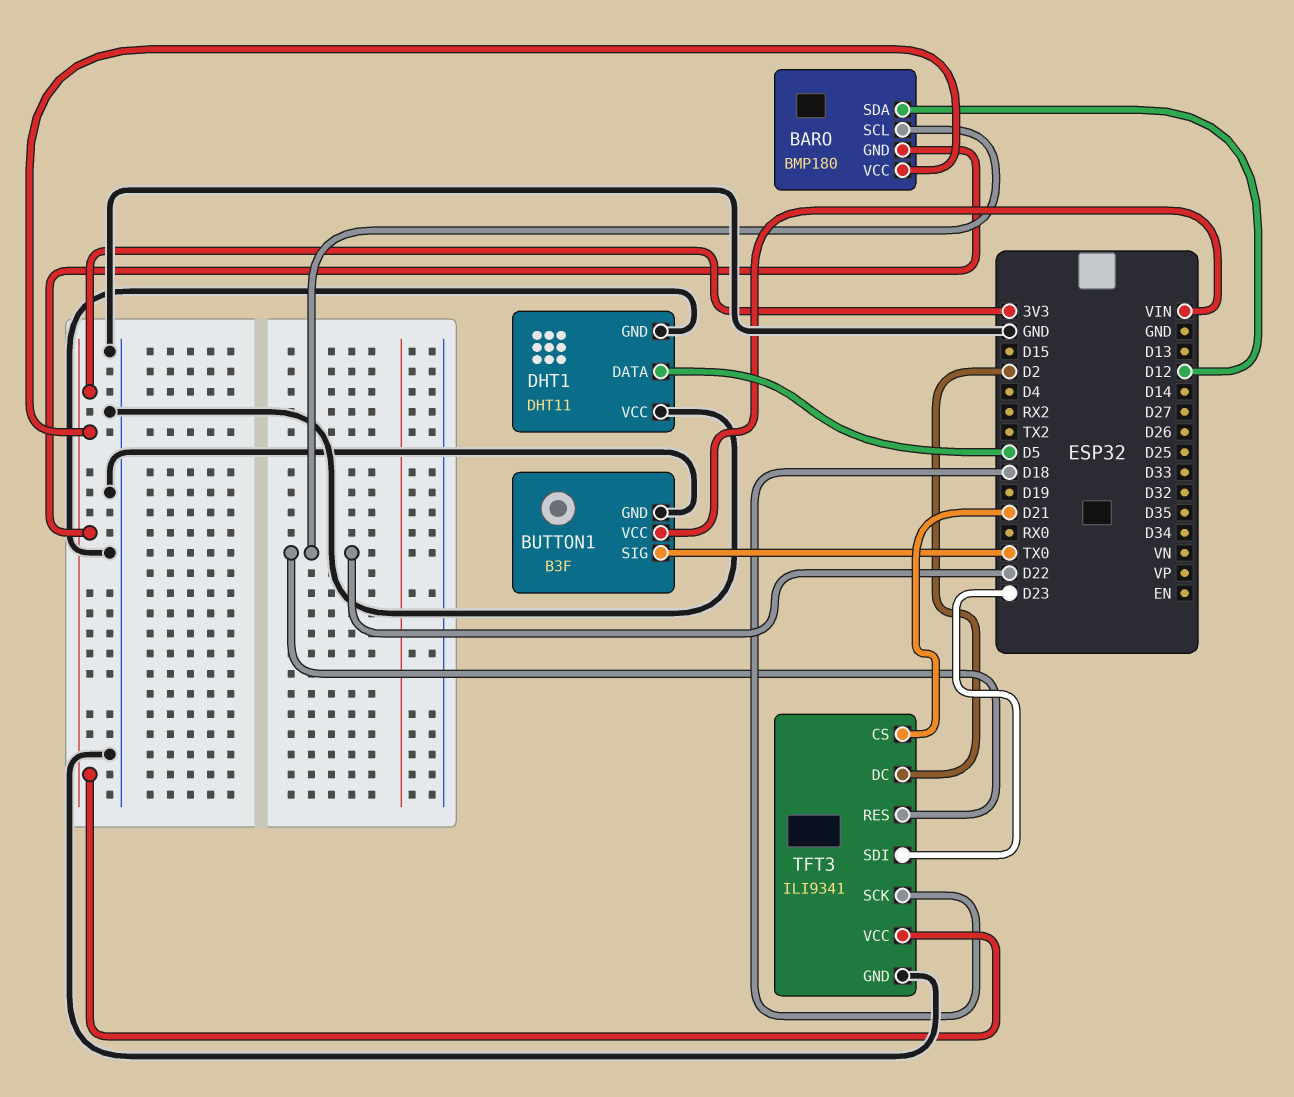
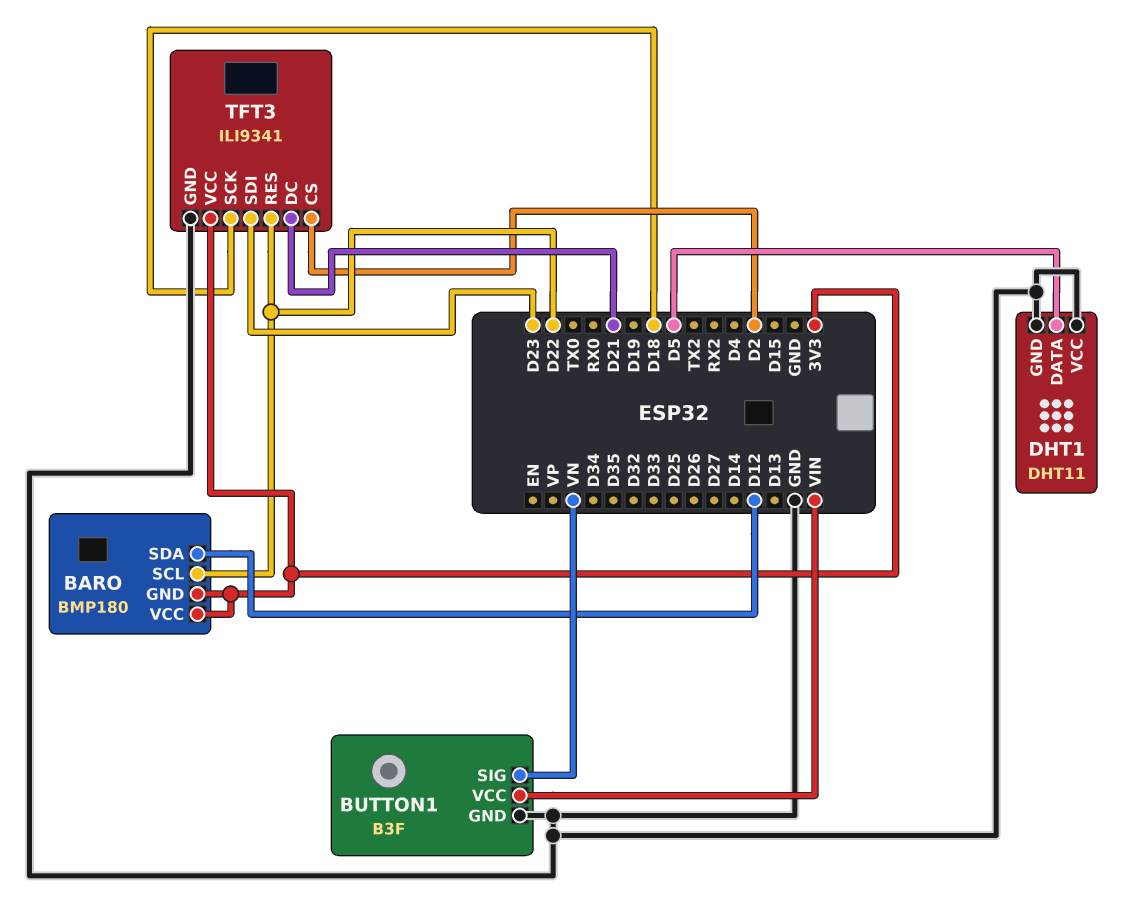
BUTTON1 pin SIG: TX0 -> VN
TFT3 pin CS: D21 -> D2
TFT3 pin DC: D2 -> D21

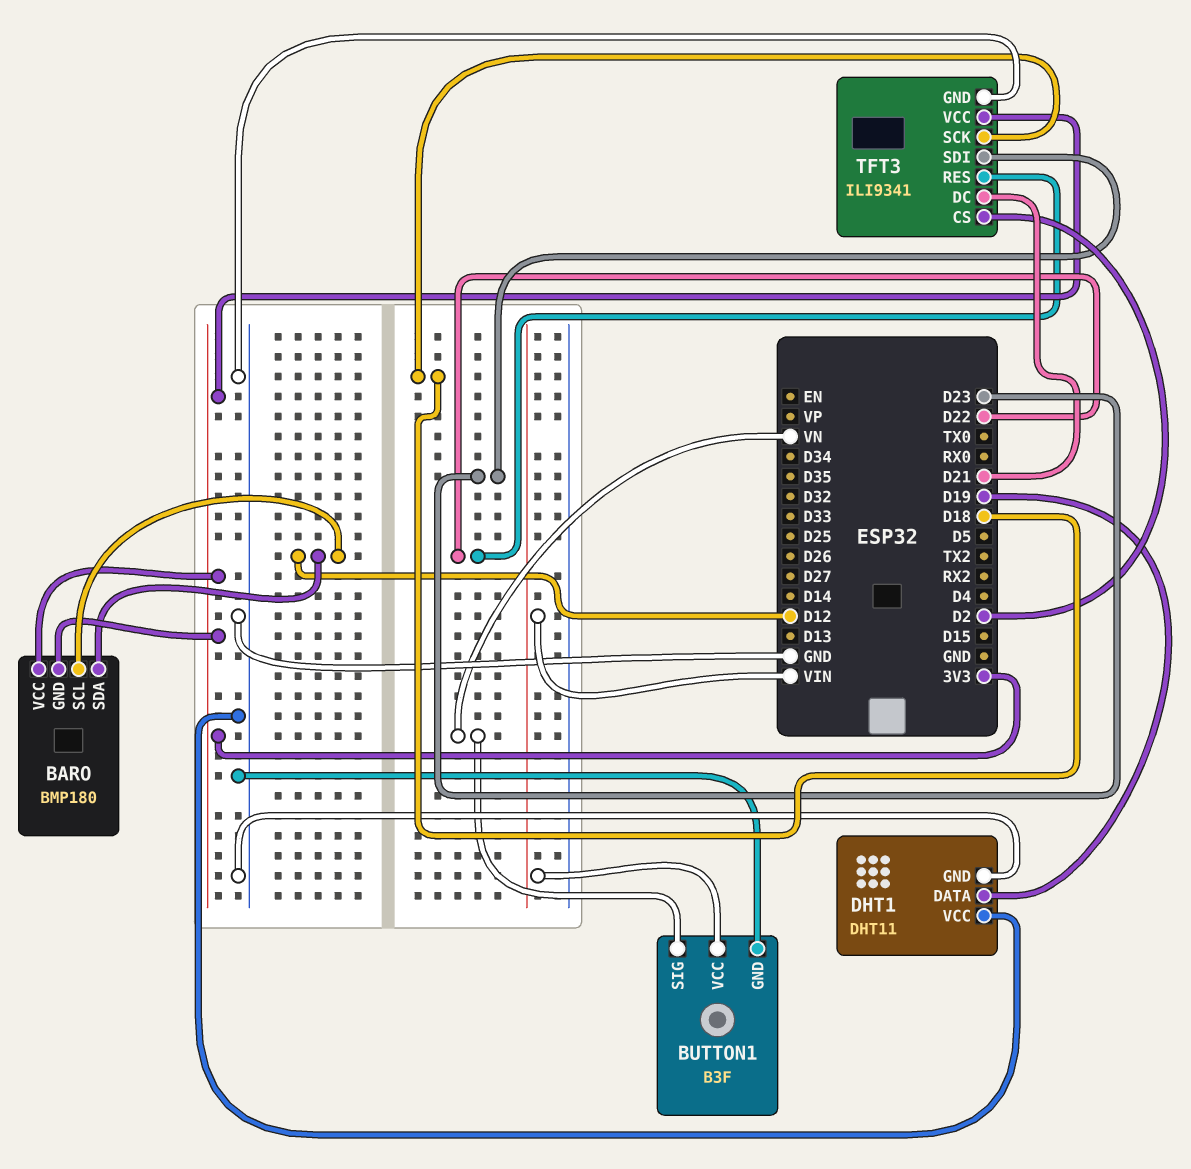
BARO pin SCL: D22 -> D12
DHT1 pin DATA: D5 -> D19

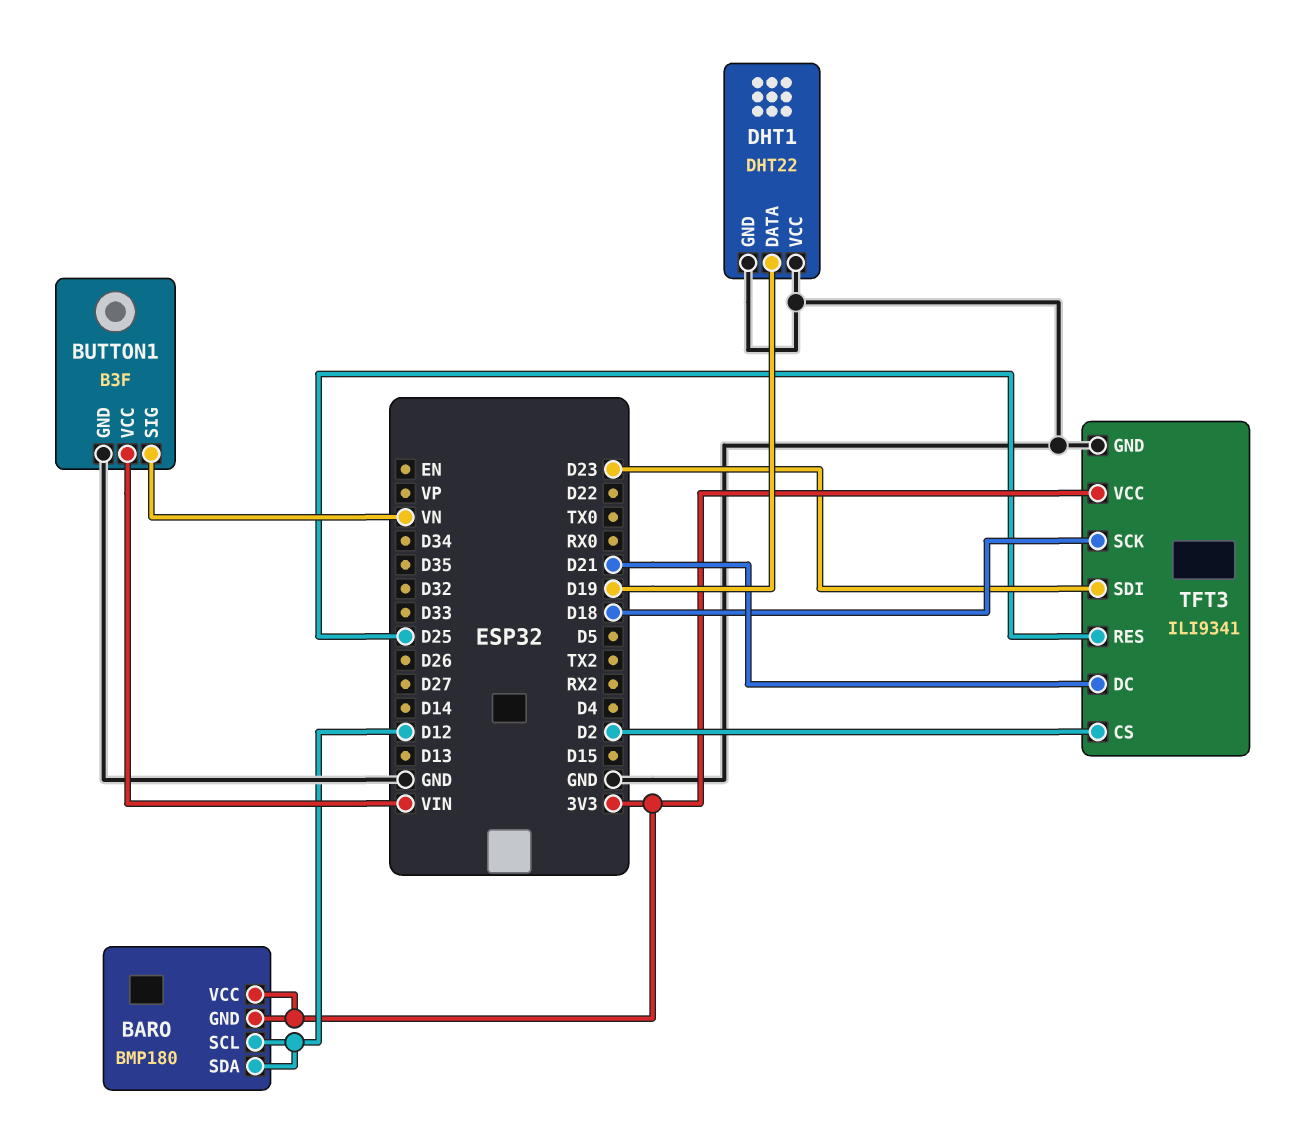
DHT1: DHT11 -> DHT22
TFT3 pin RES: D22 -> D25

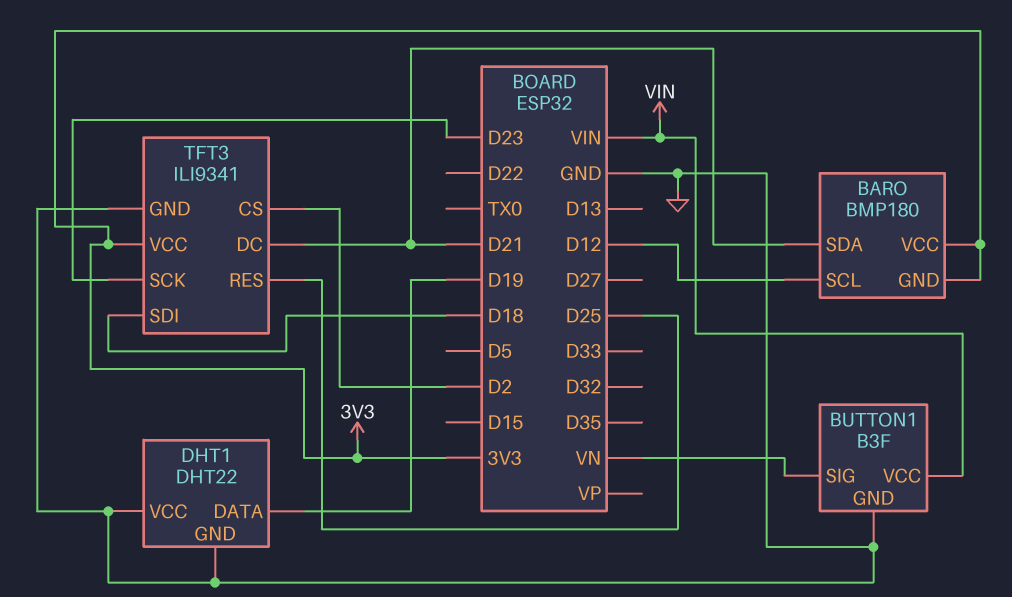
BARO pin SDA: D12 -> D21
TFT3 pin SCK: D18 -> D23
TFT3 pin SDI: D23 -> D18

